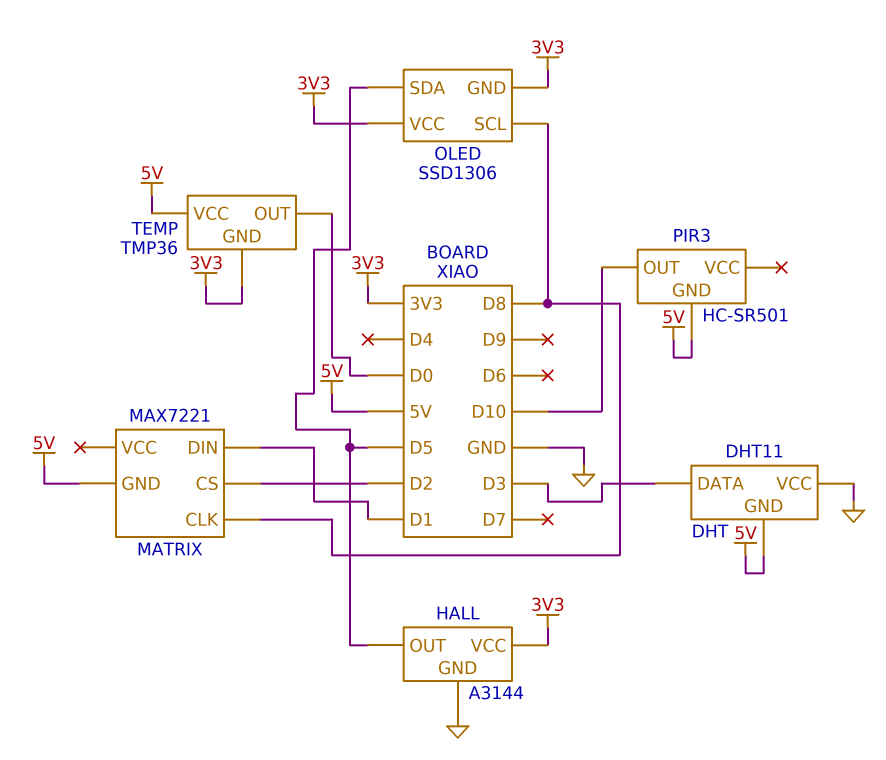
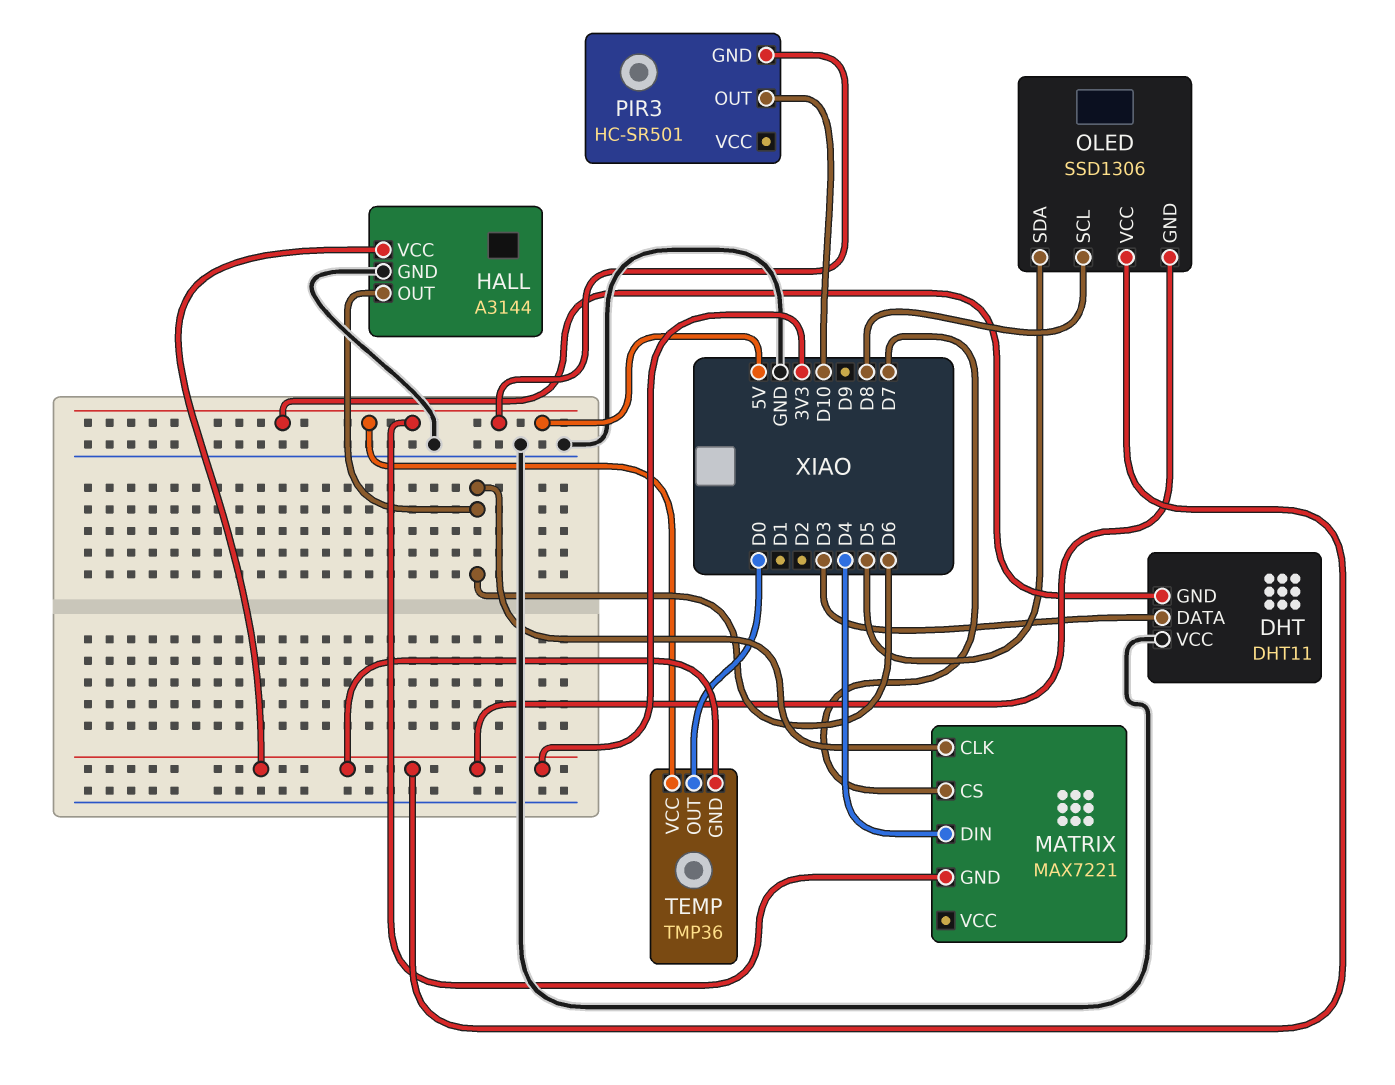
HALL pin OUT: D5 -> D6
MATRIX pin CLK: D8 -> D6
MATRIX pin CS: D2 -> D7
MATRIX pin DIN: D1 -> D4

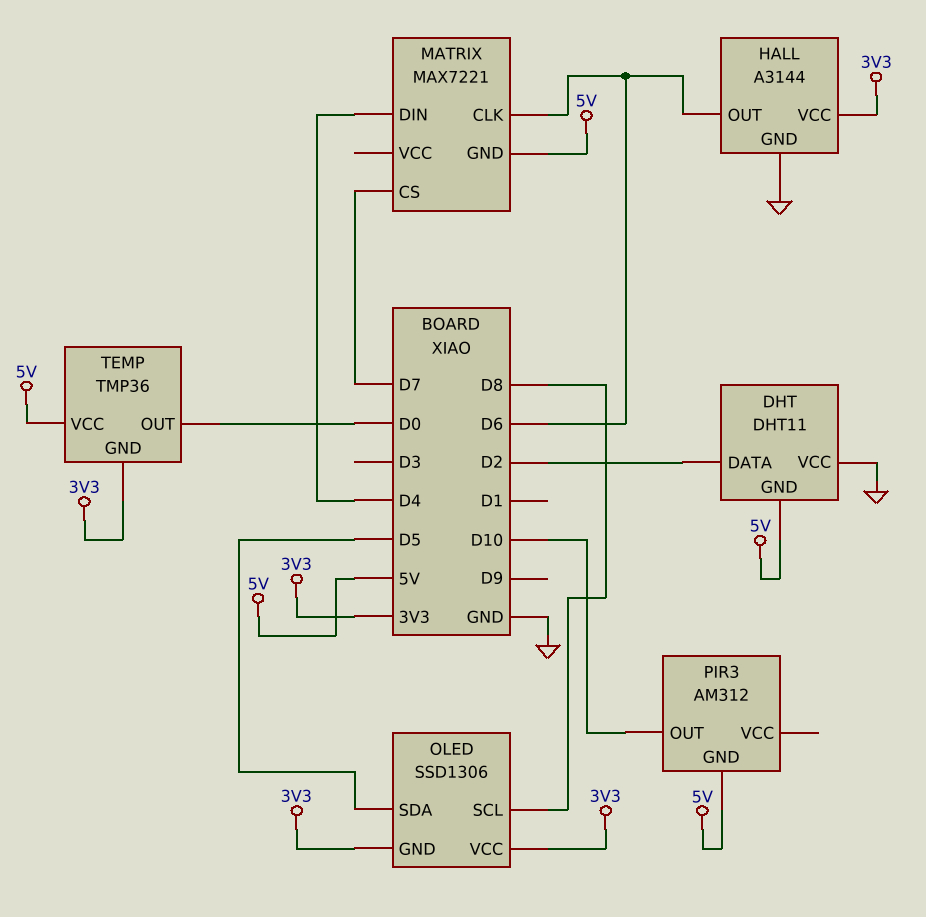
DHT pin DATA: D3 -> D2
PIR3: HC-SR501 -> AM312

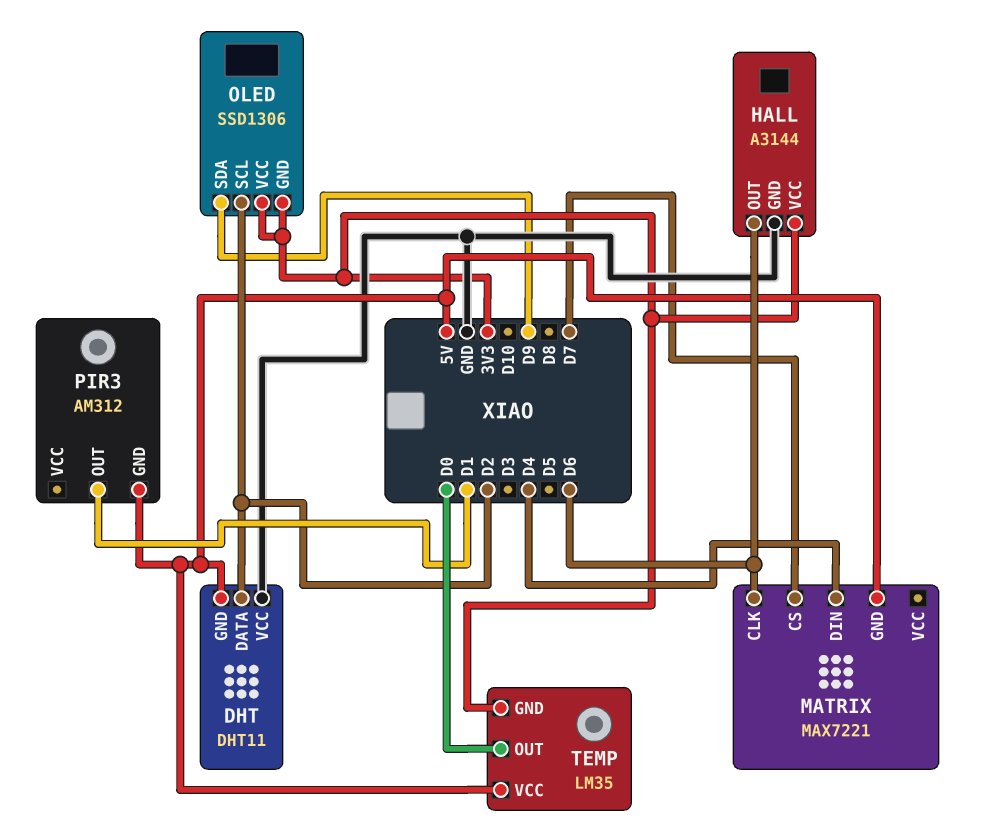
OLED pin SCL: D8 -> D2
OLED pin SDA: D5 -> D9
PIR3 pin OUT: D10 -> D1
TEMP: TMP36 -> LM35

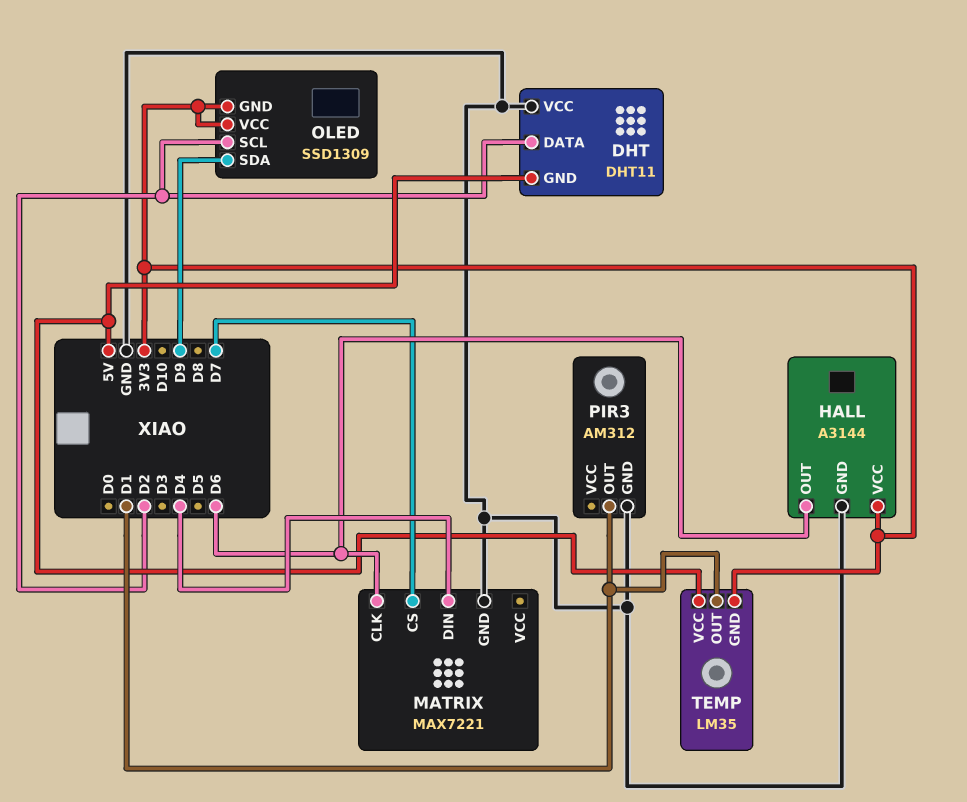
MATRIX pin GND: 5V -> GND
OLED: SSD1306 -> SSD1309
PIR3 pin GND: 5V -> GND
TEMP pin OUT: D0 -> D1

